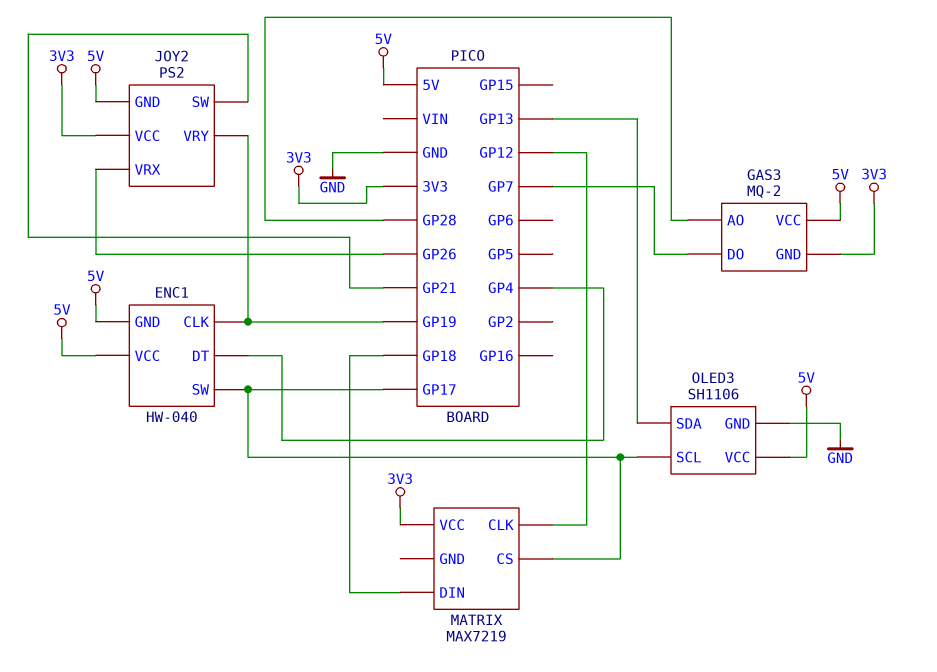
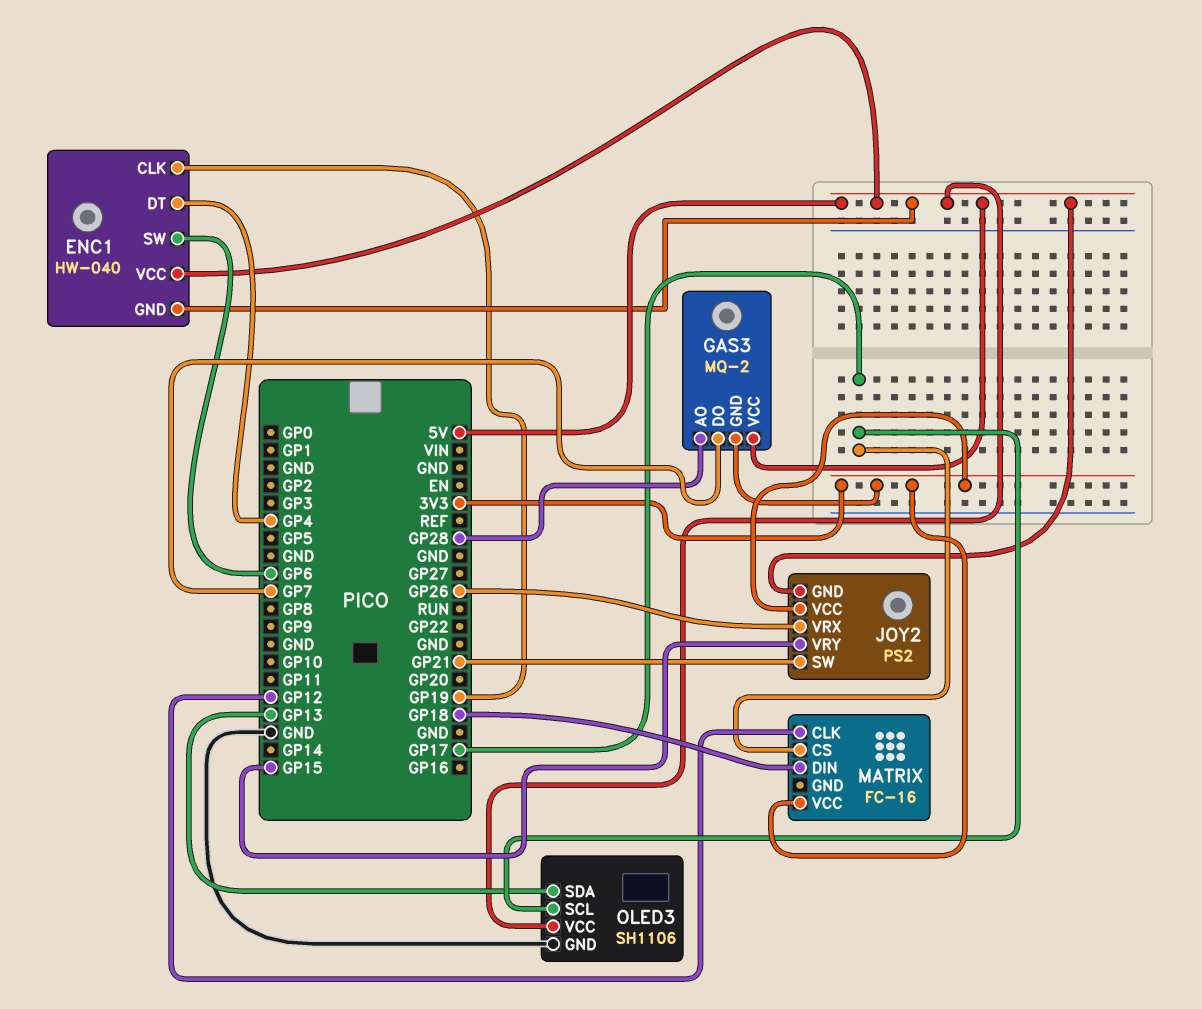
ENC1 pin SW: GP17 -> GP6
JOY2 pin VRY: GP19 -> GP15
MATRIX: MAX7219 -> FC-16

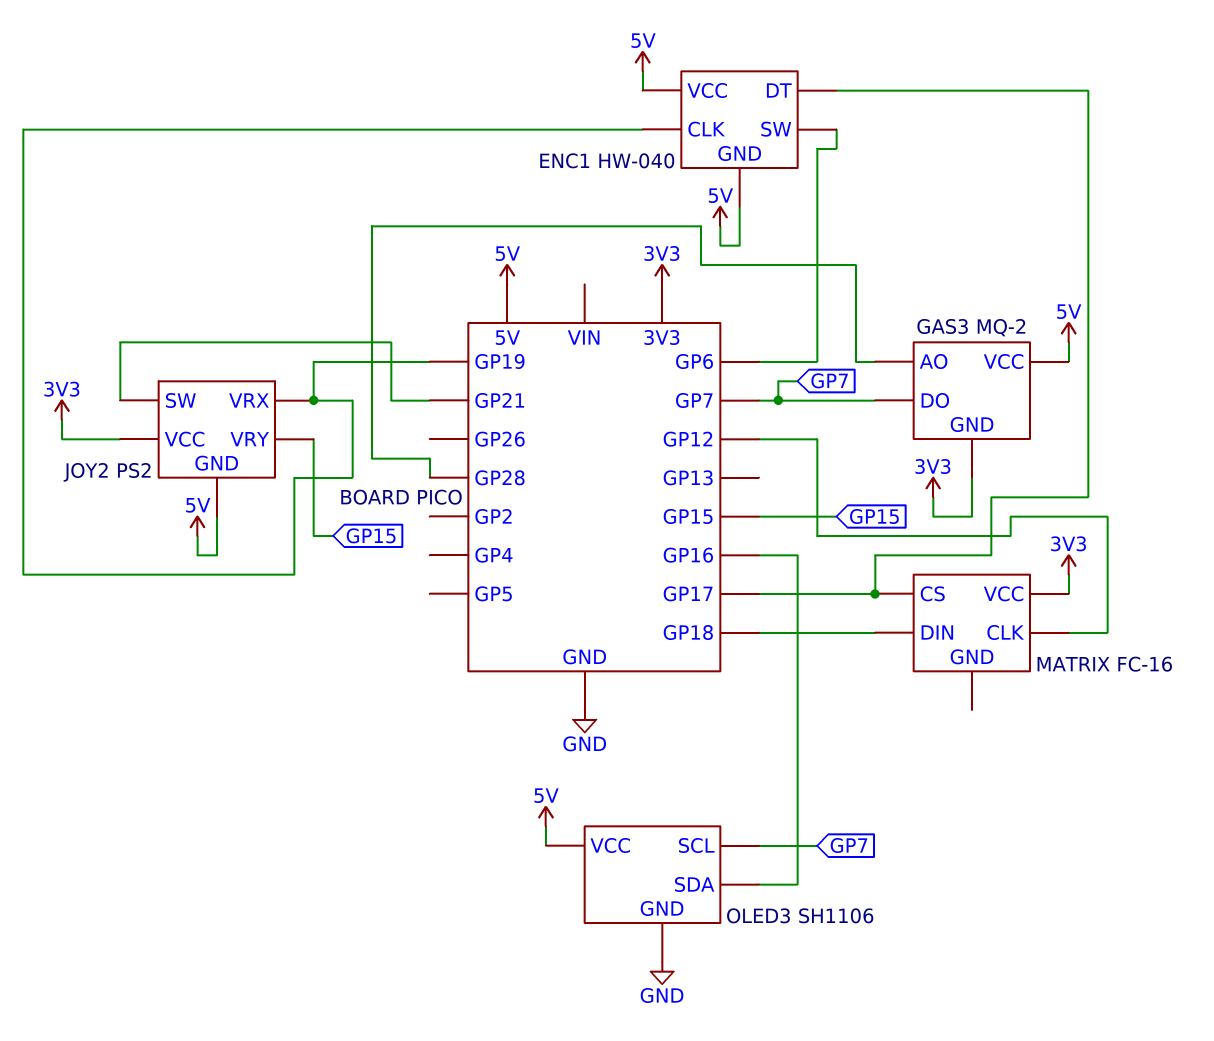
ENC1 pin DT: GP4 -> GP17
JOY2 pin VRX: GP26 -> GP19
OLED3 pin SCL: GP17 -> GP7
OLED3 pin SDA: GP13 -> GP16

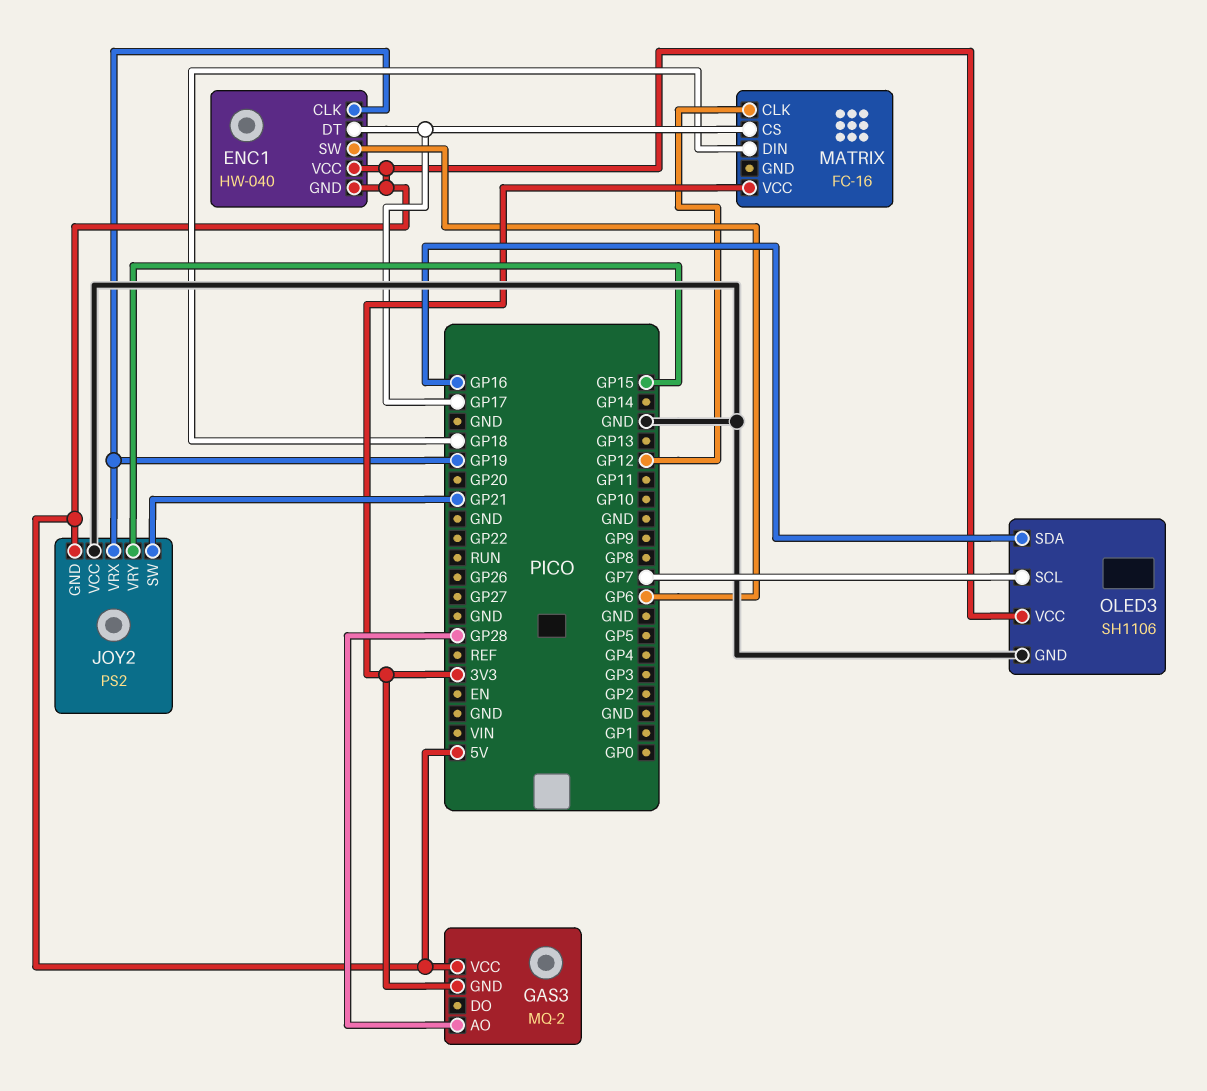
GAS3 pin DO: GP7 -> none
JOY2 pin VCC: 3V3 -> GND

